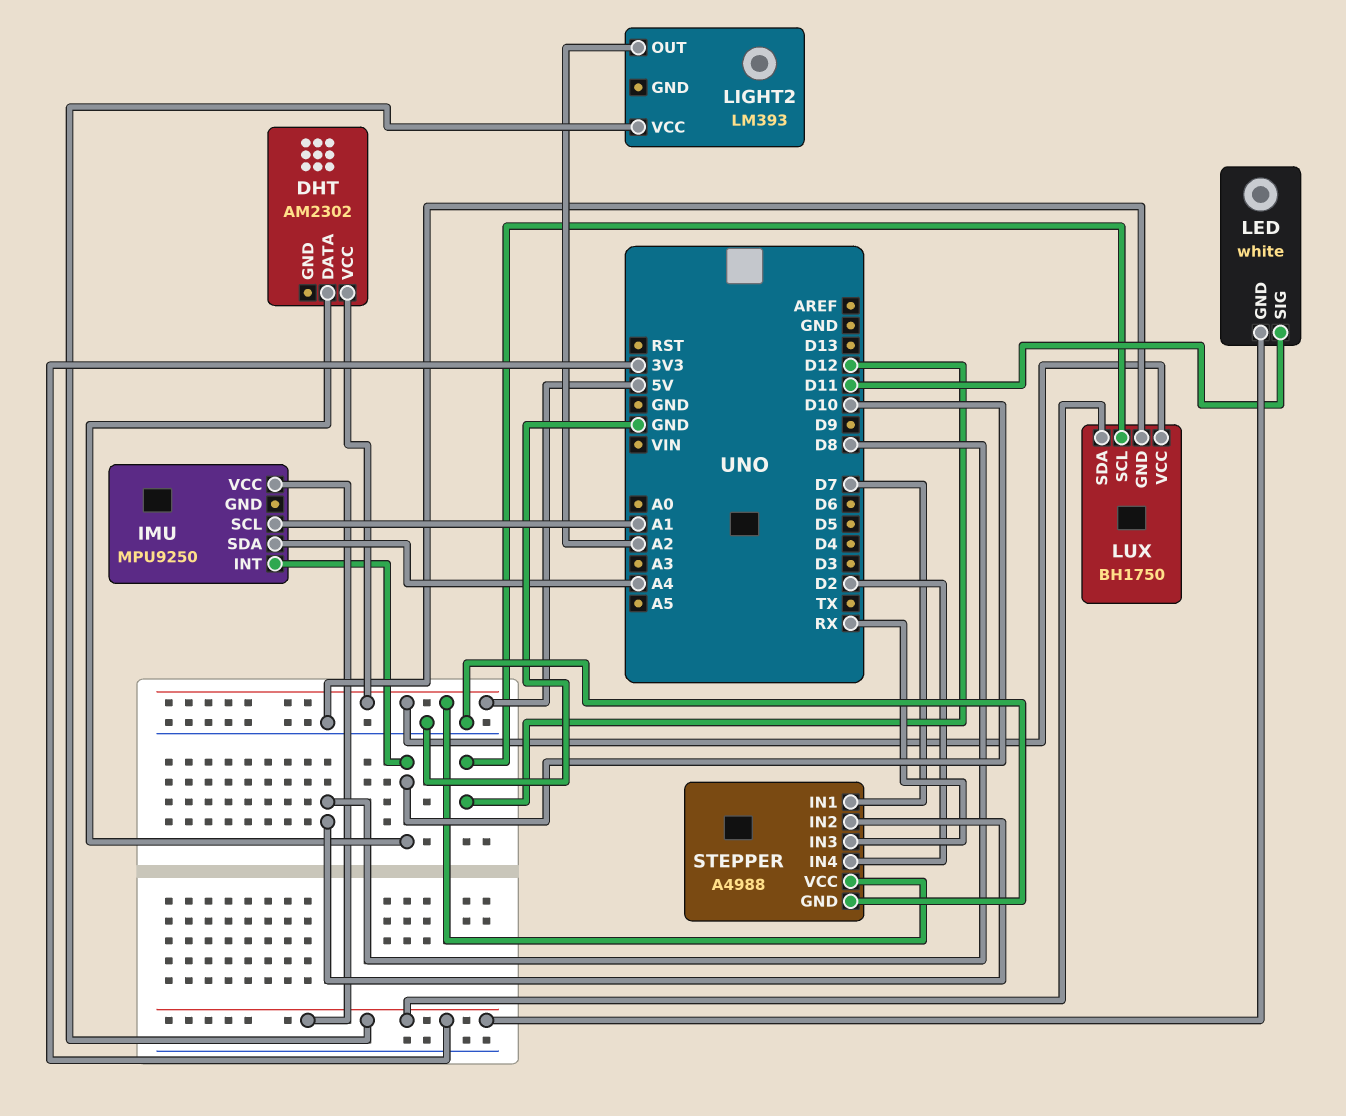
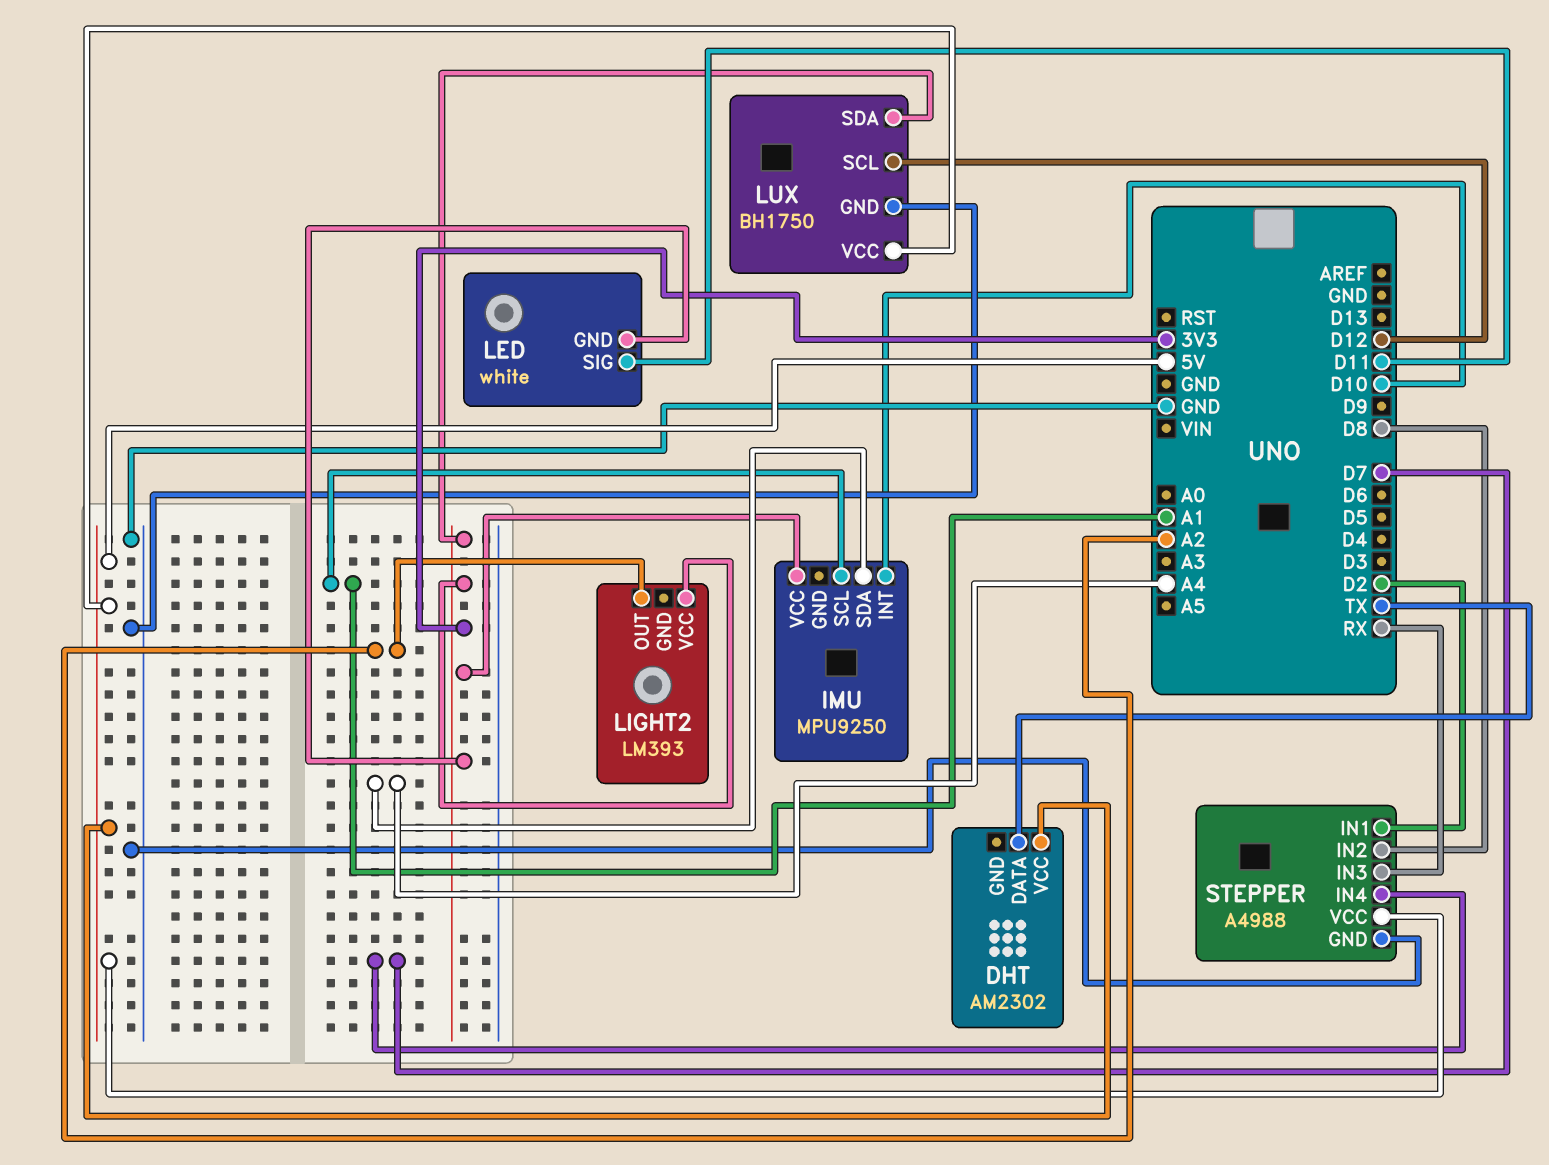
DHT pin DATA: D10 -> TX
STEPPER pin IN1: D7 -> D2
STEPPER pin IN4: D2 -> D7

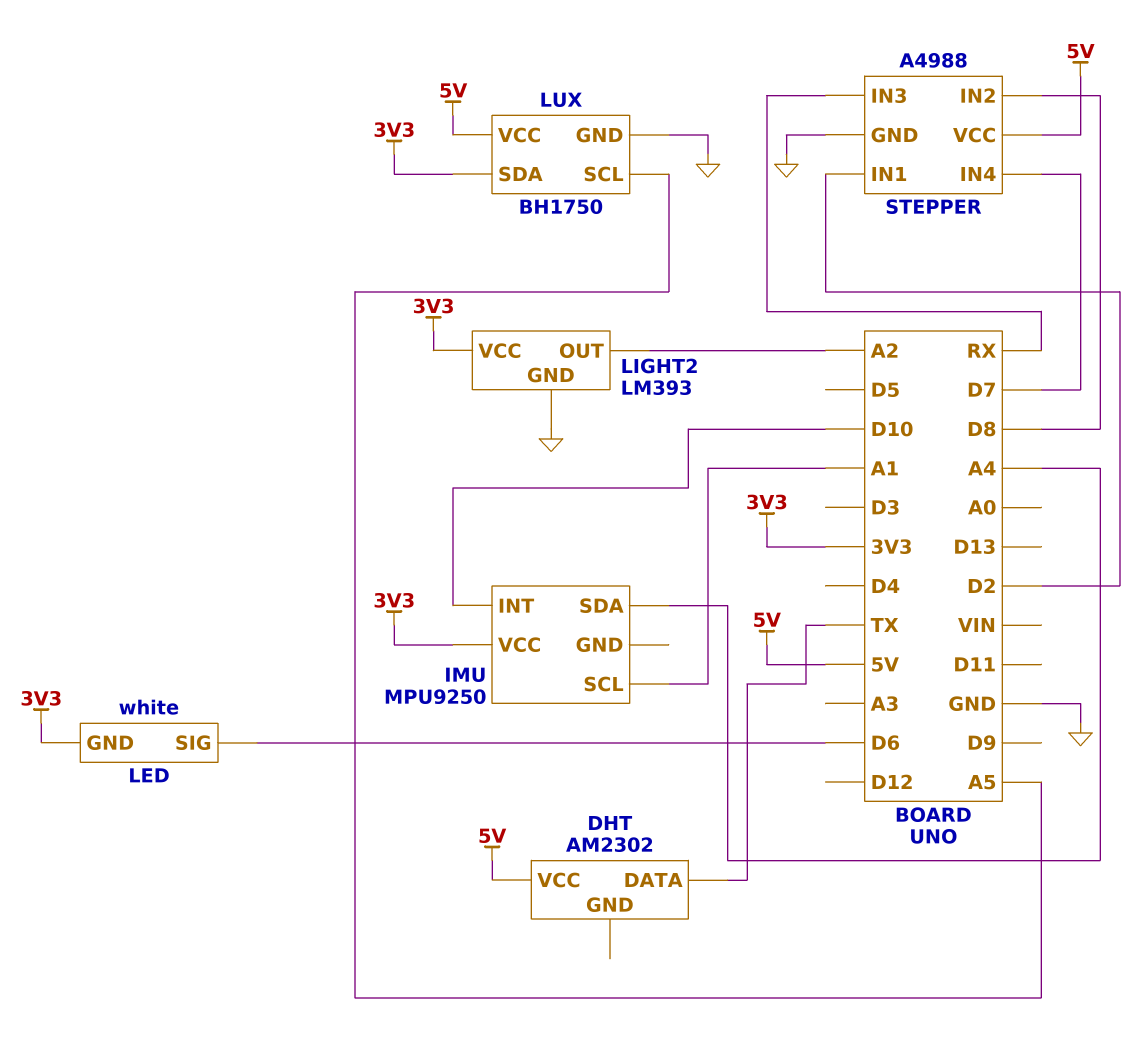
LED pin SIG: D11 -> D6
LIGHT2 pin GND: none -> GND
LUX pin SCL: D12 -> A5

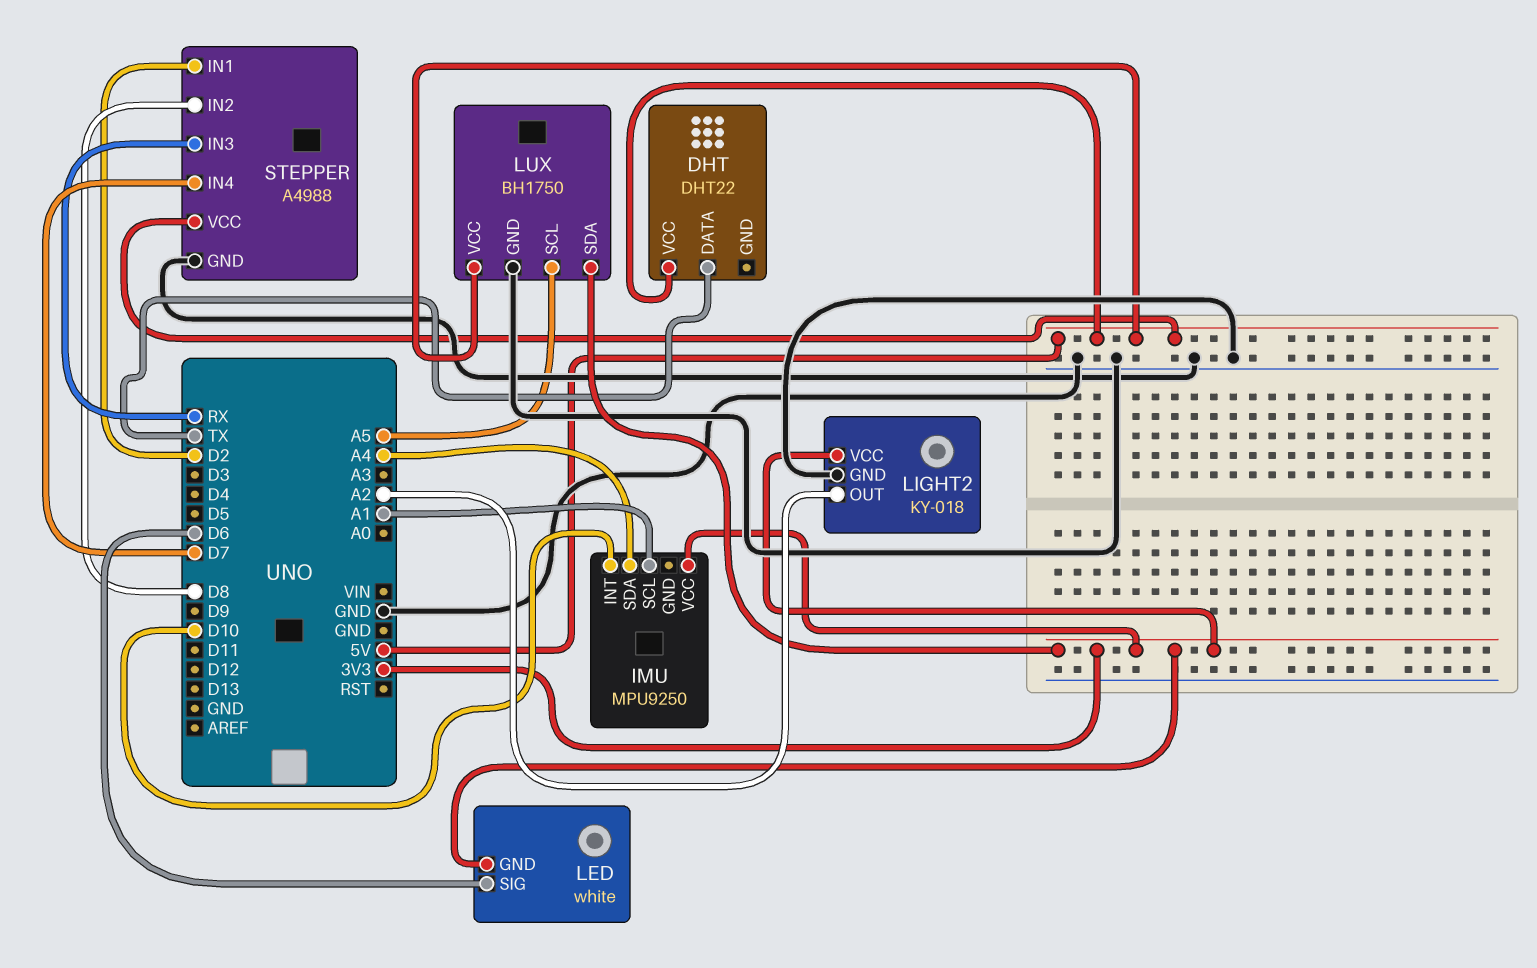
DHT: AM2302 -> DHT22
LIGHT2: LM393 -> KY-018

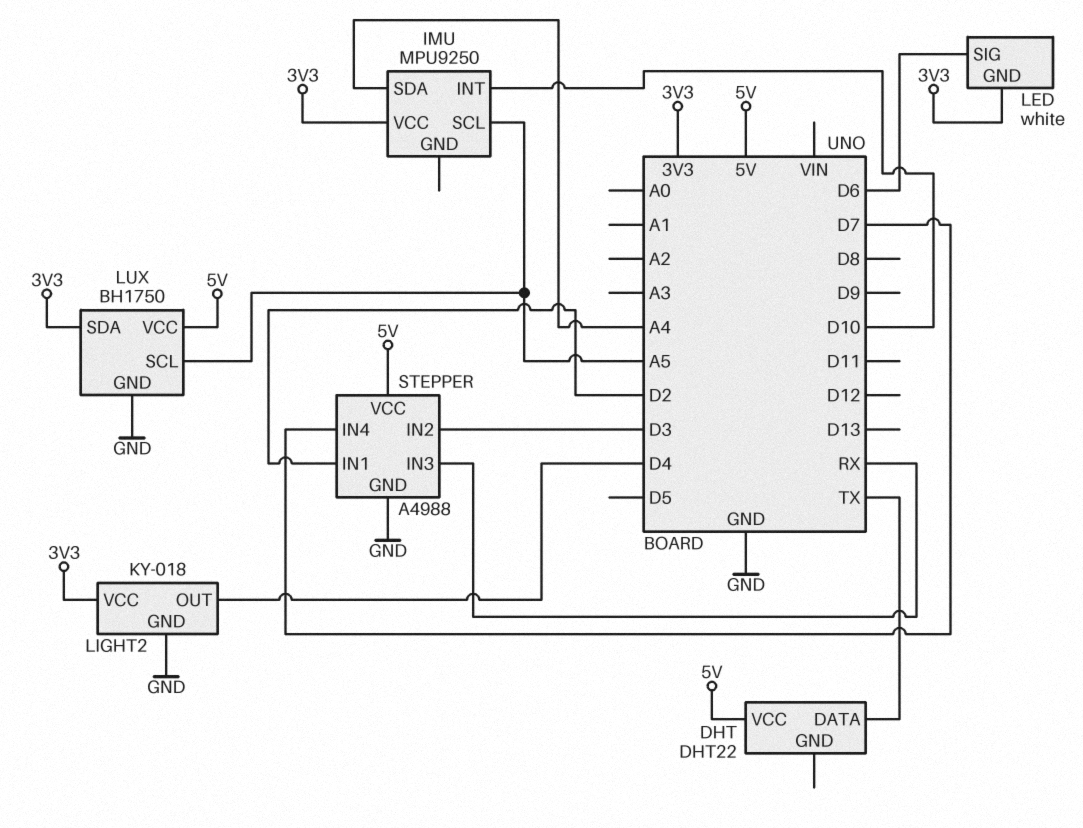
IMU pin SCL: A1 -> A5
LIGHT2 pin OUT: A2 -> D4
STEPPER pin IN2: D8 -> D3

